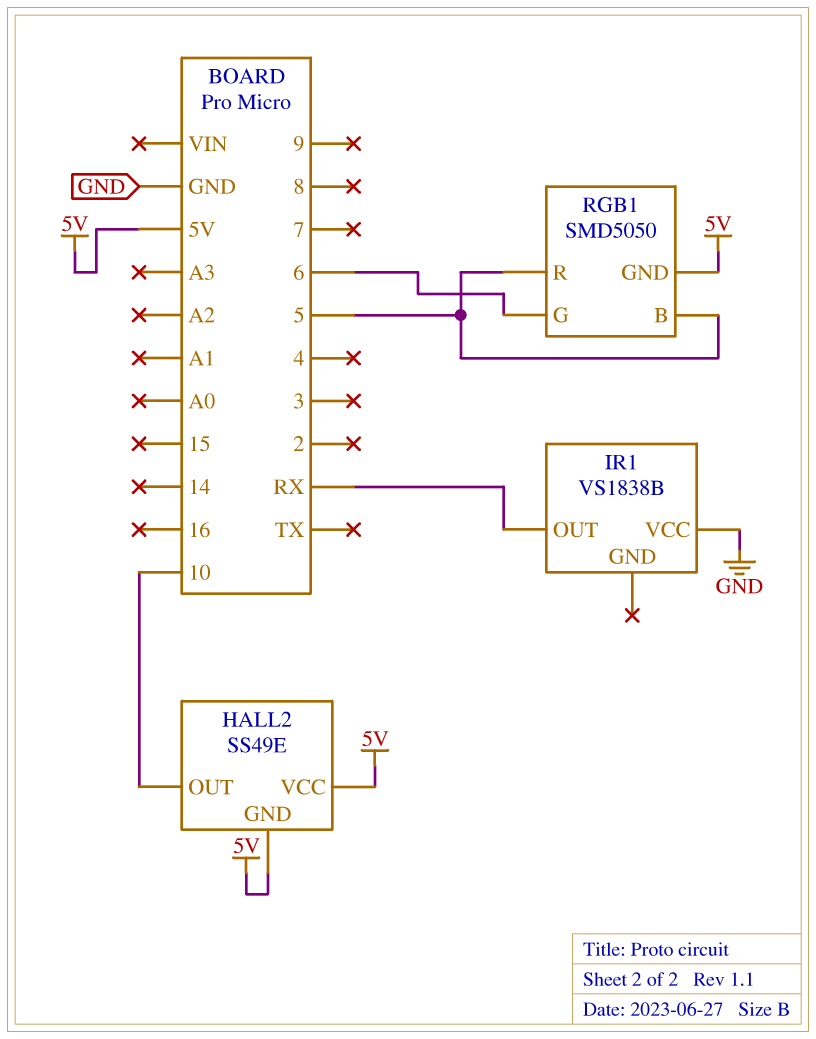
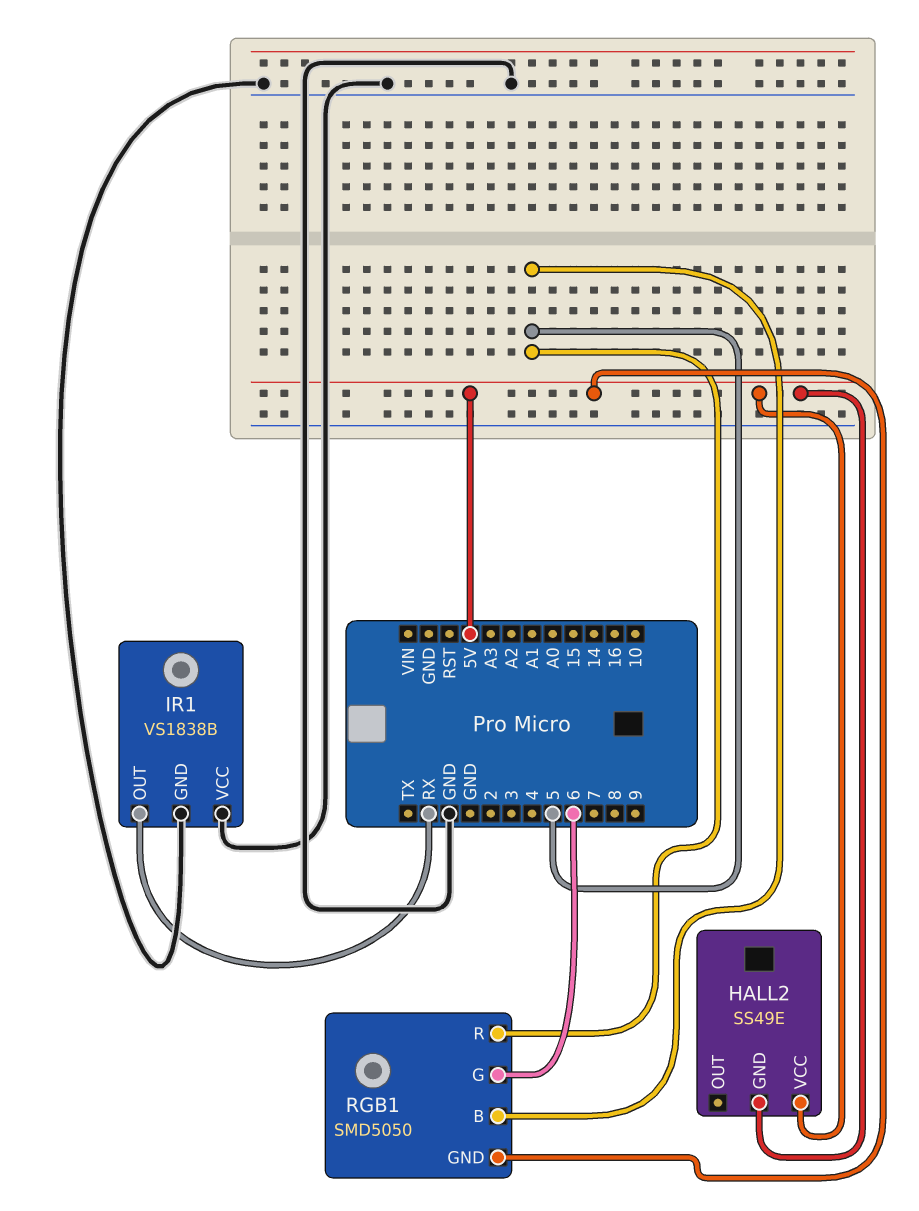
HALL2 pin OUT: 10 -> none
IR1 pin GND: none -> GND

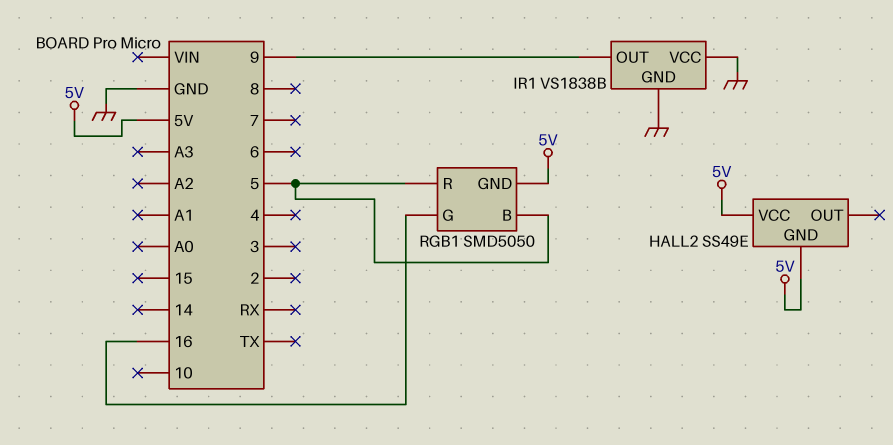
IR1 pin OUT: RX -> 9
RGB1 pin G: 6 -> 16

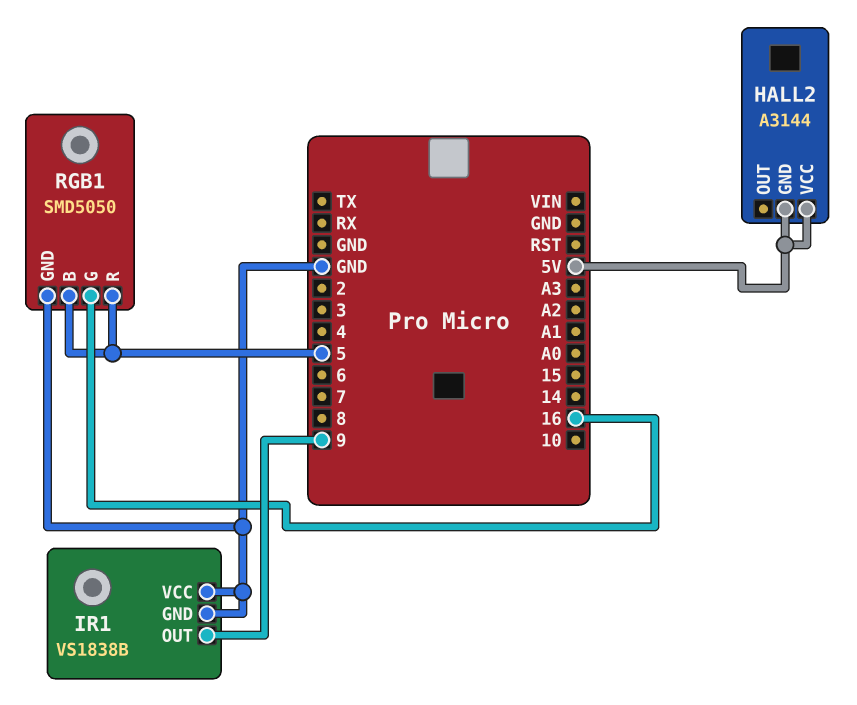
HALL2: SS49E -> A3144
RGB1 pin GND: 5V -> GND

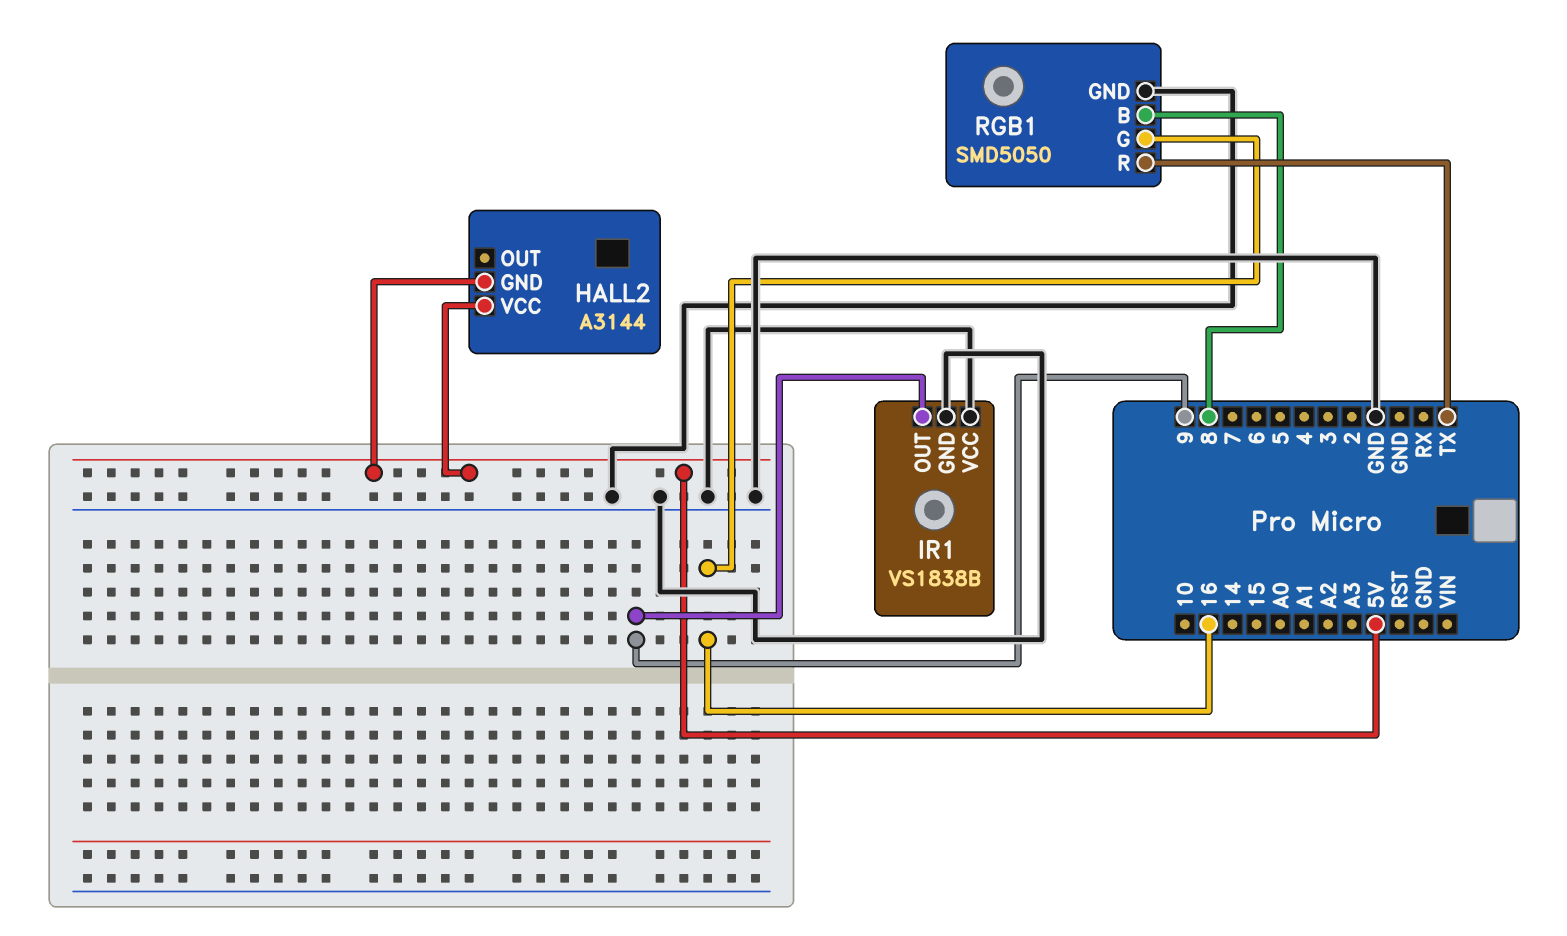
RGB1 pin B: 5 -> 8
RGB1 pin R: 5 -> TX

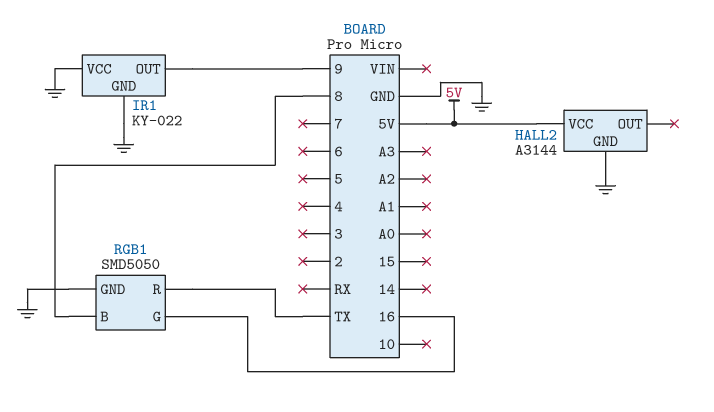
HALL2 pin GND: 5V -> GND
IR1: VS1838B -> KY-022

